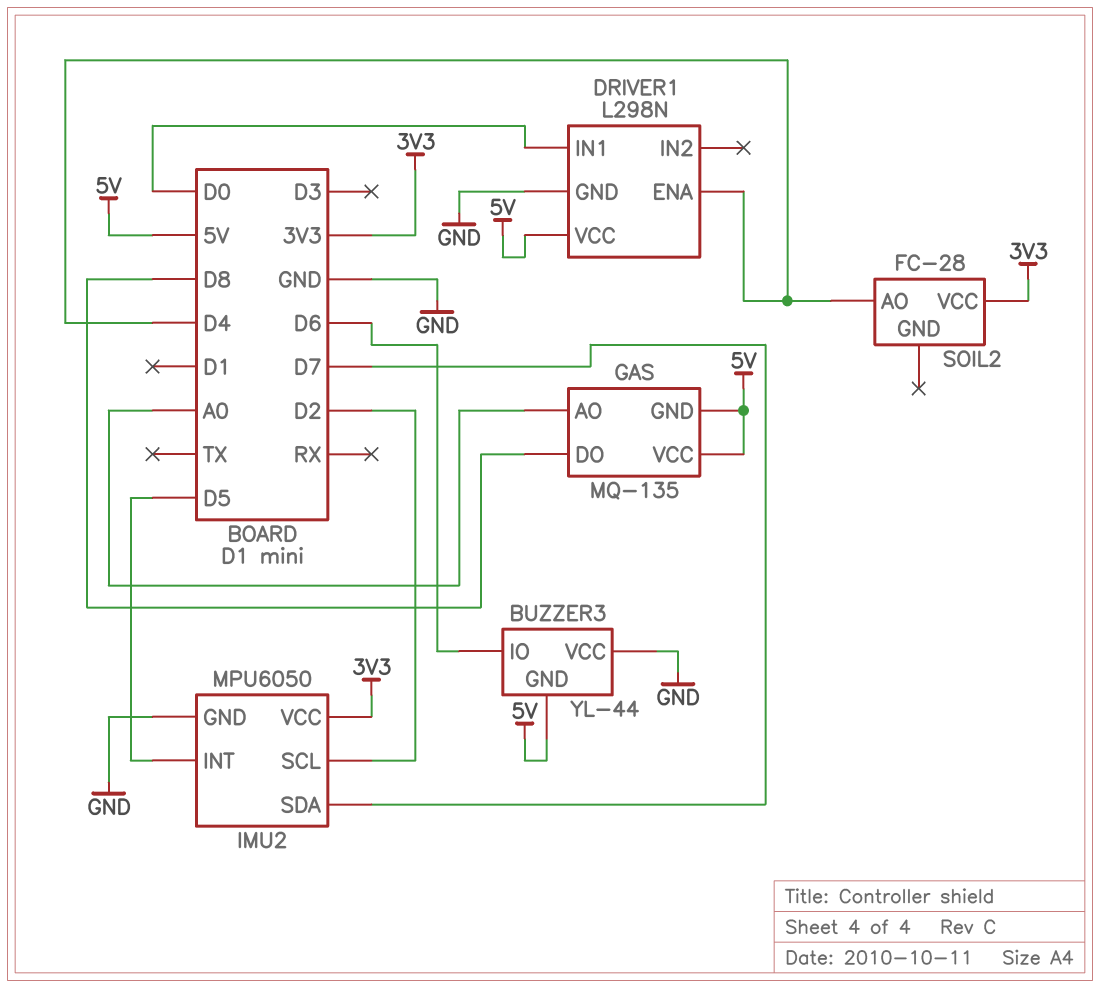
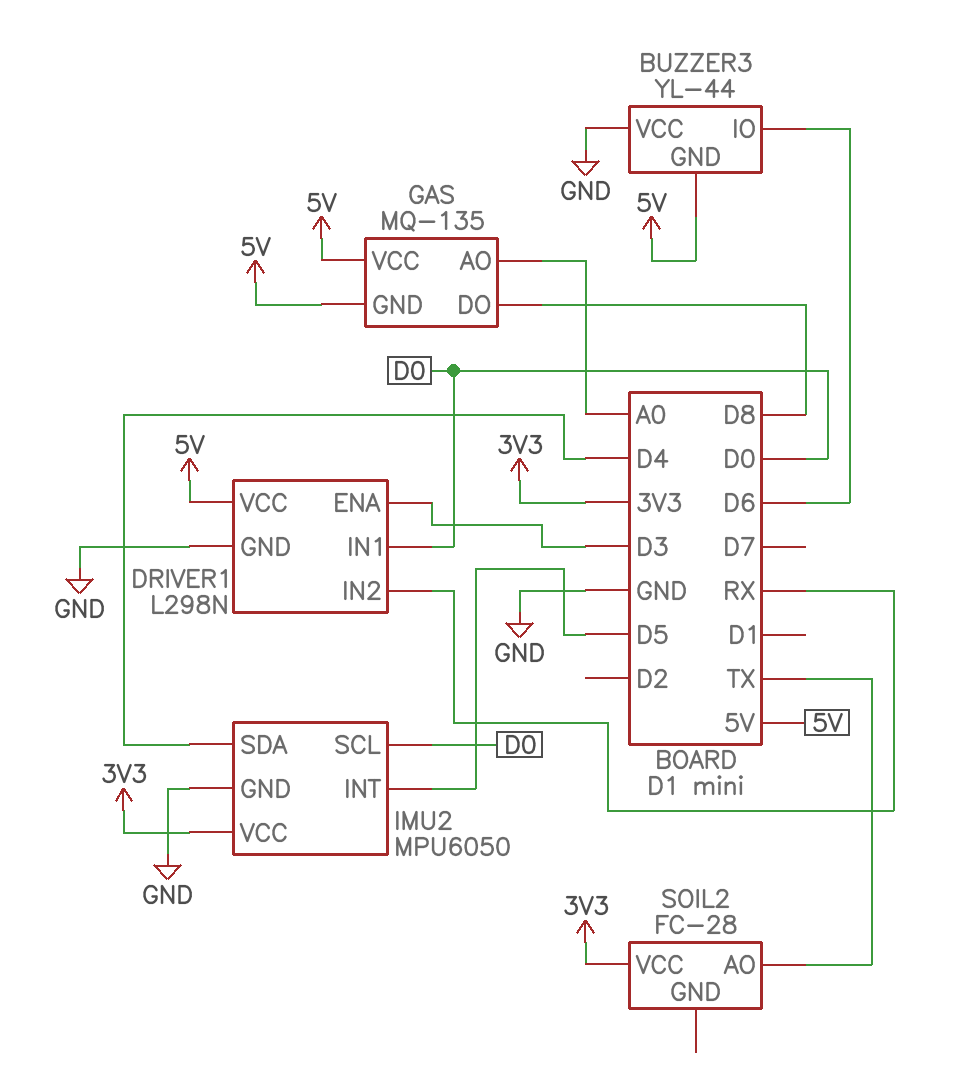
DRIVER1 pin ENA: D4 -> D3
DRIVER1 pin IN2: none -> RX
IMU2 pin SCL: D2 -> D0
IMU2 pin SDA: D7 -> D4
SOIL2 pin AO: D4 -> TX

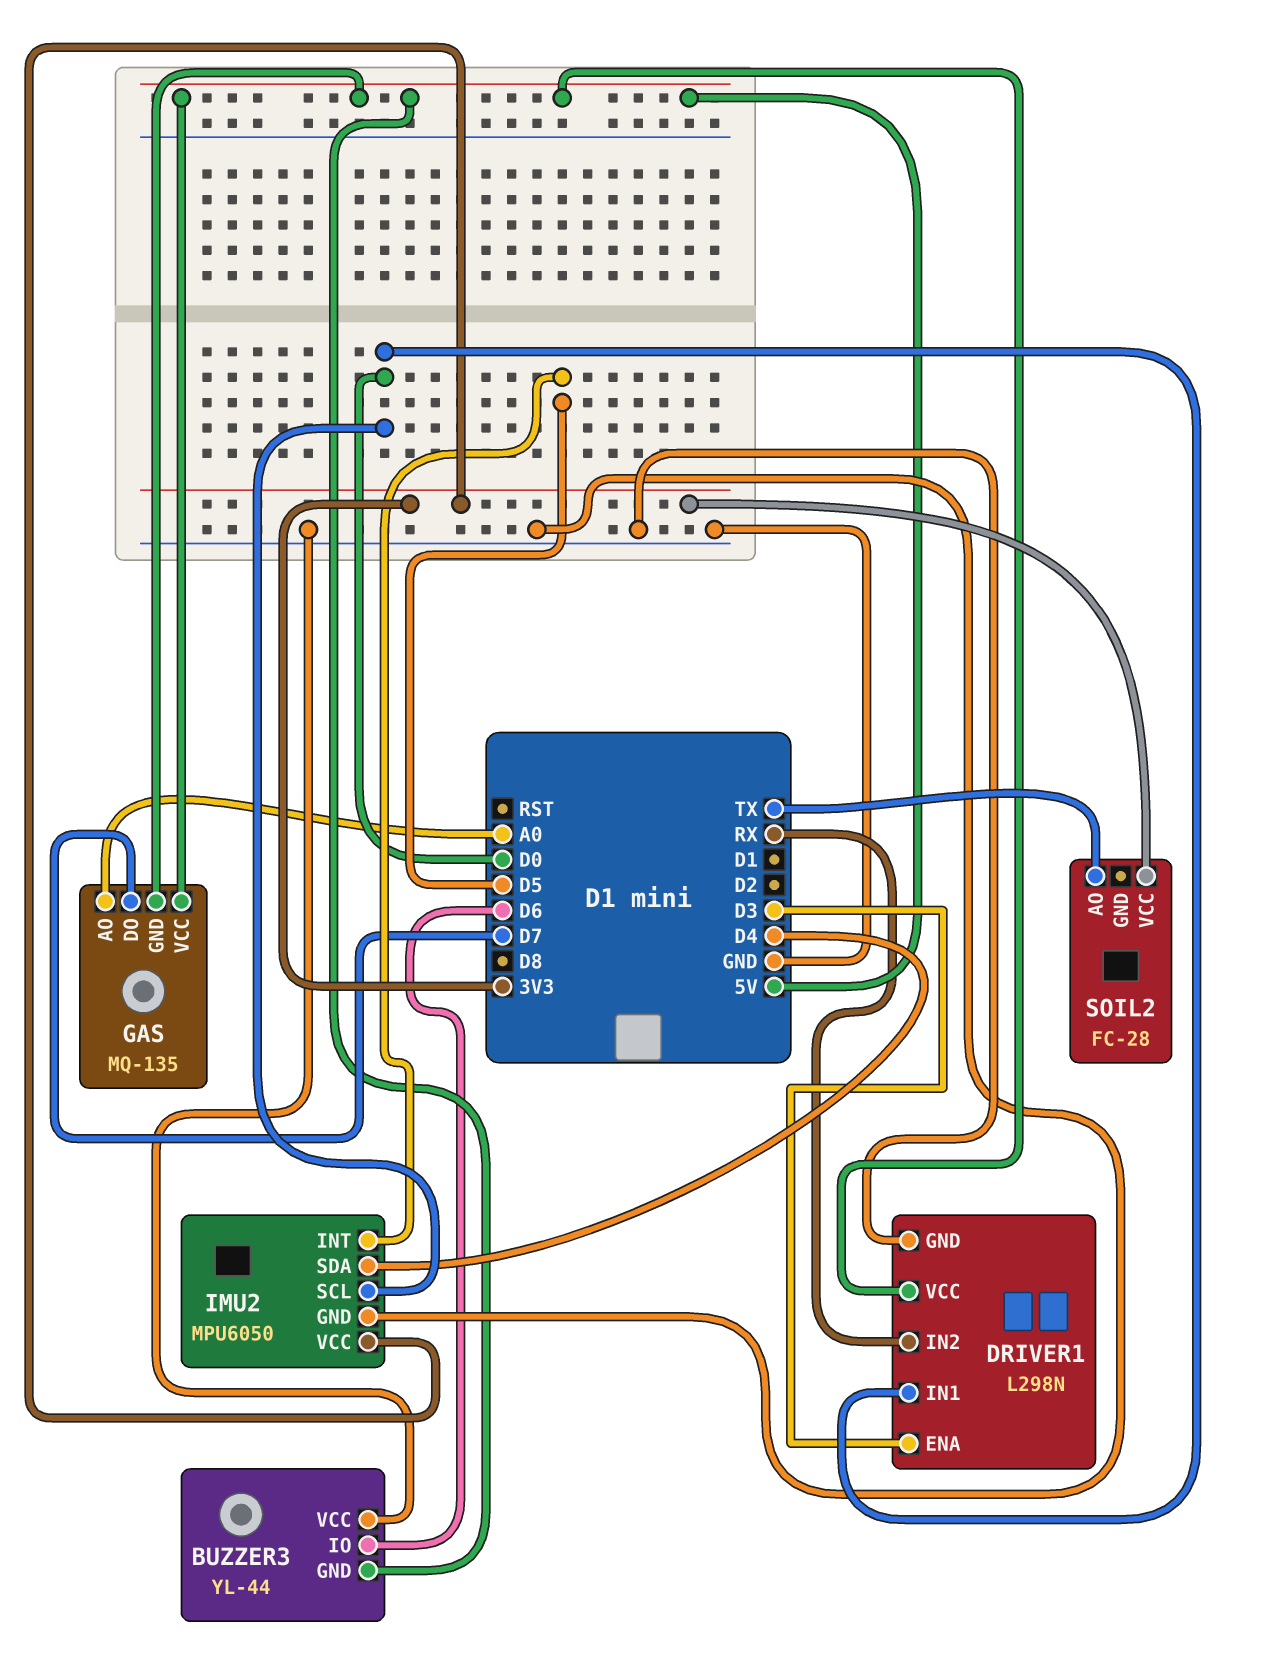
GAS pin DO: D8 -> D7

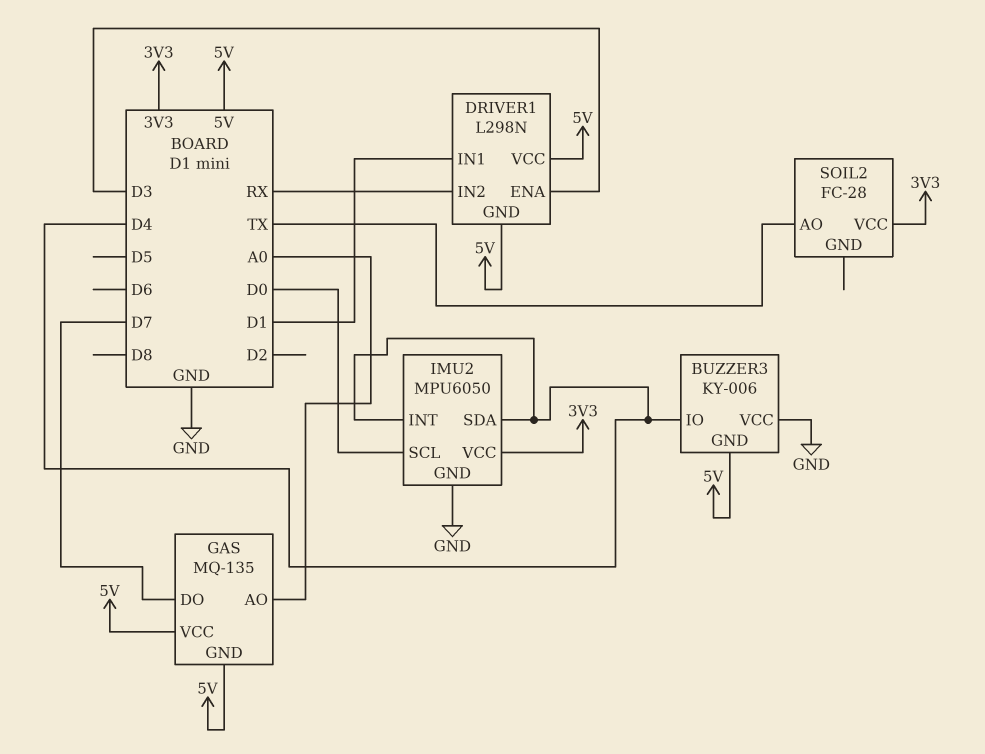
BUZZER3: YL-44 -> KY-006
BUZZER3 pin IO: D6 -> D4
DRIVER1 pin GND: GND -> 5V
DRIVER1 pin IN1: D0 -> D1
IMU2 pin INT: D5 -> D4

